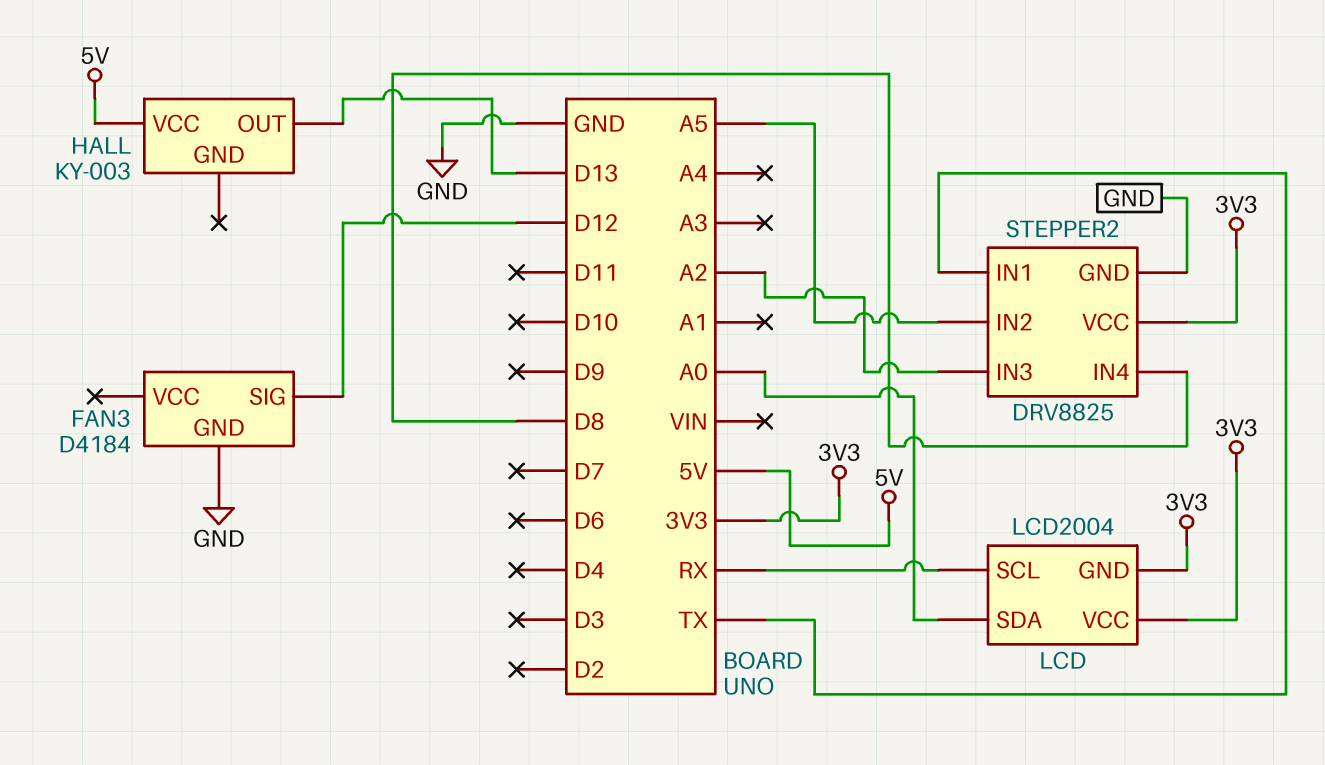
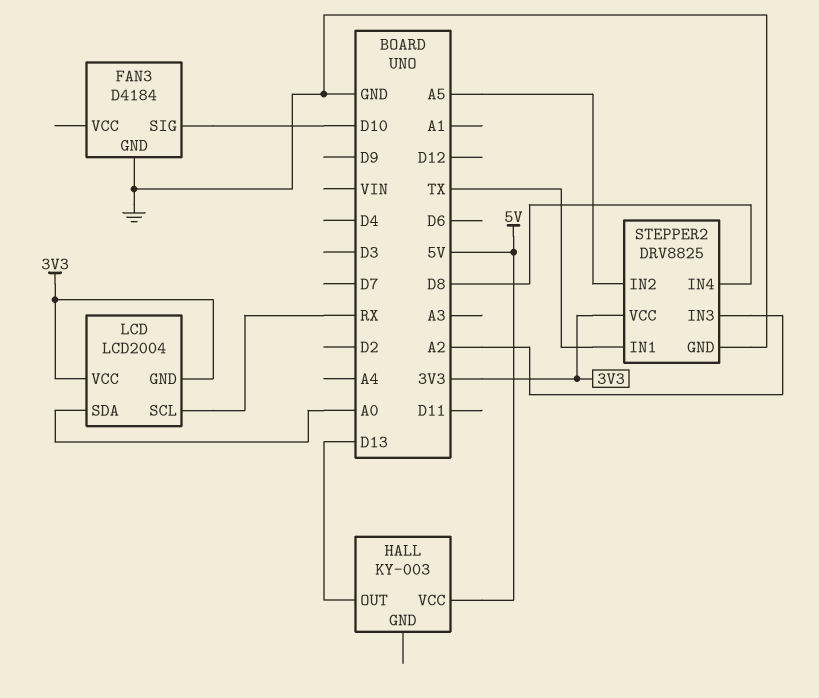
FAN3 pin SIG: D12 -> D10

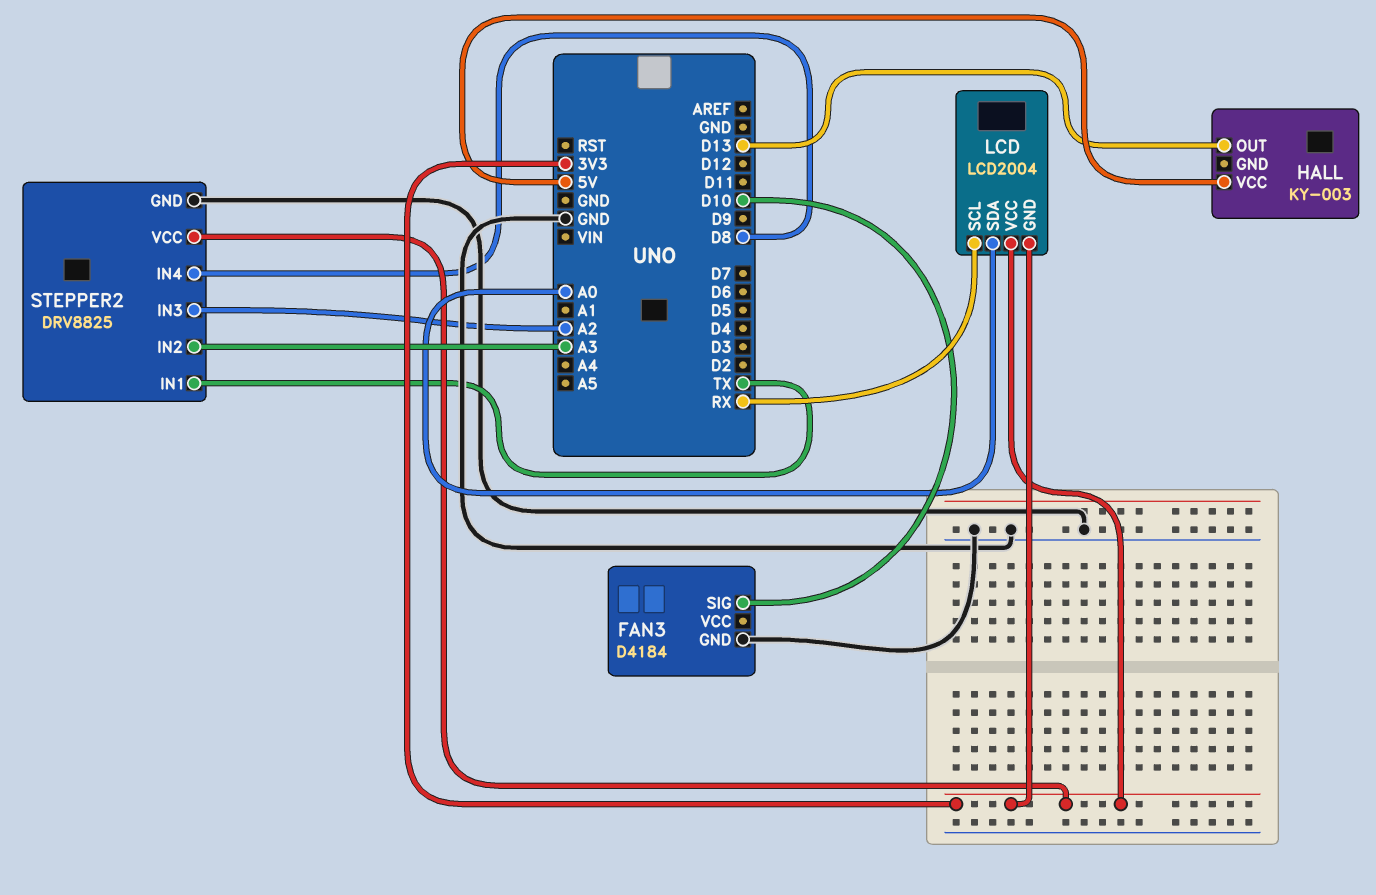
STEPPER2 pin IN2: A5 -> A3

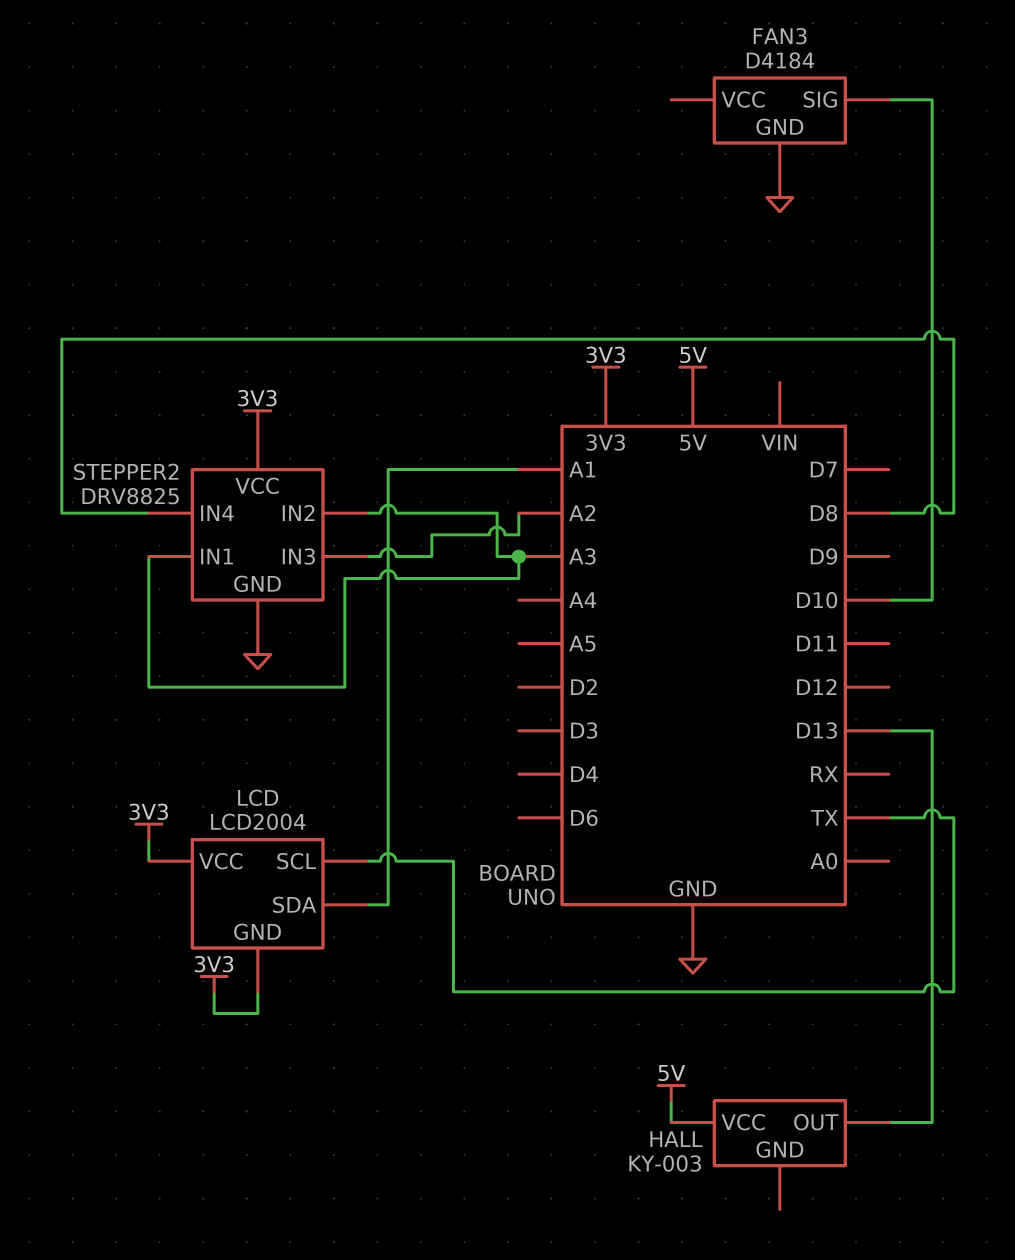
LCD pin SCL: RX -> TX
LCD pin SDA: A0 -> A1
STEPPER2 pin IN1: TX -> A3

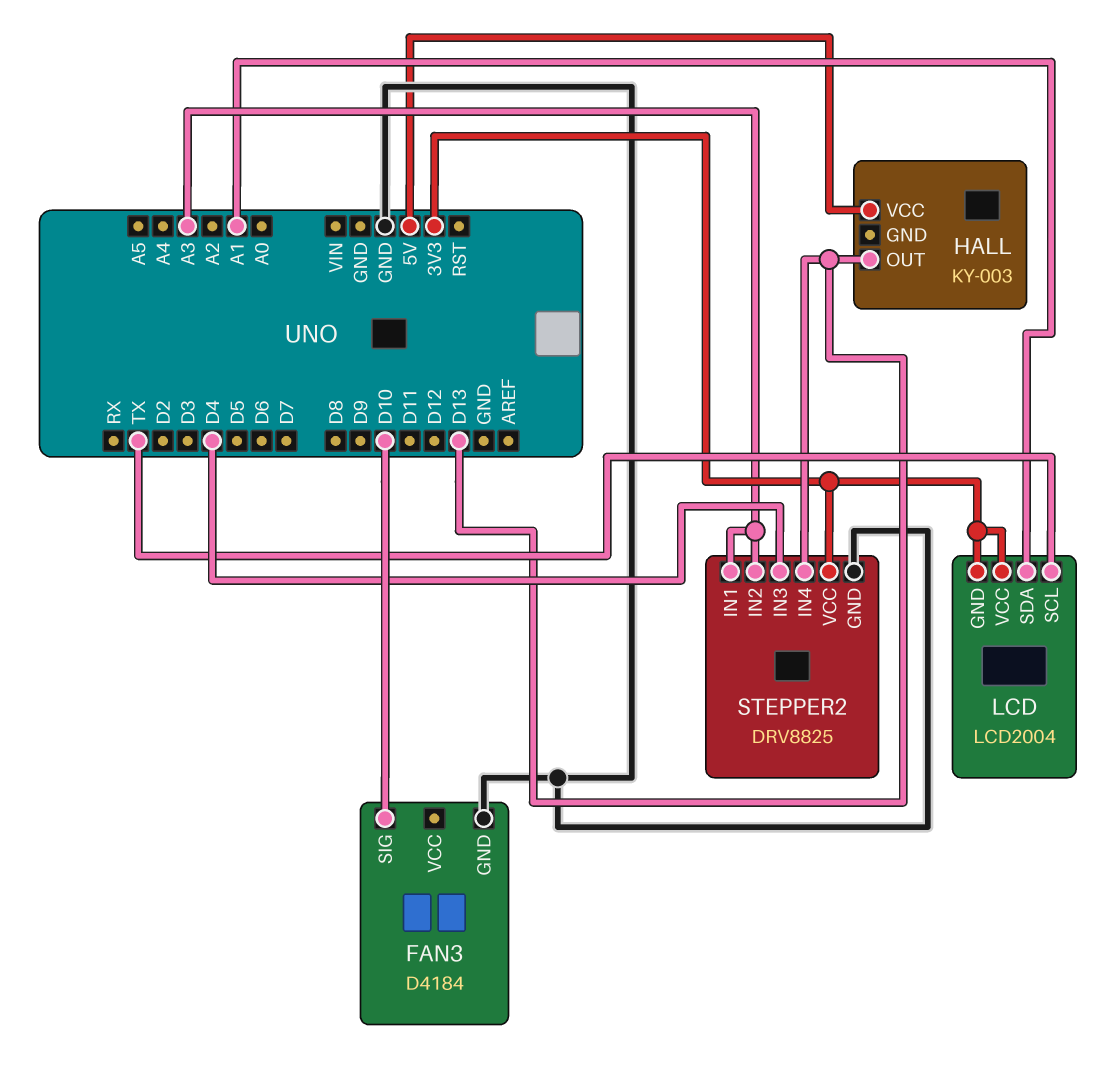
STEPPER2 pin IN3: A2 -> D4
STEPPER2 pin IN4: D8 -> D13

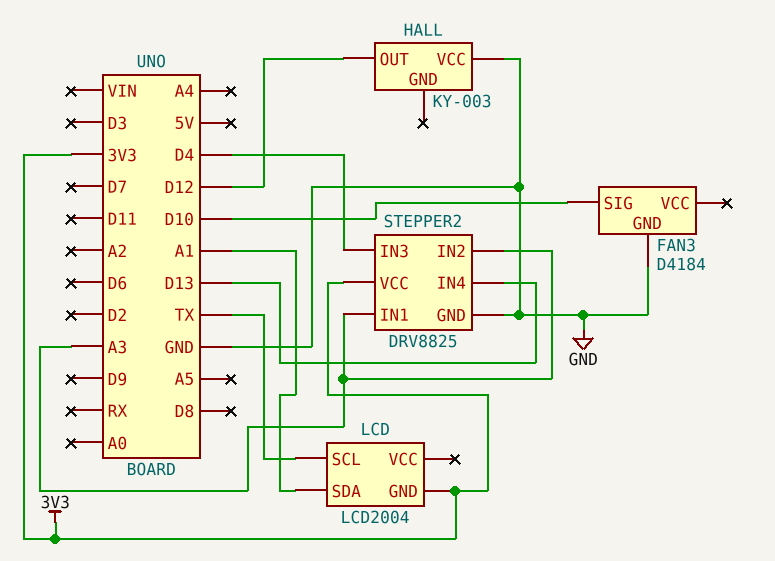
HALL pin OUT: D13 -> D12
HALL pin VCC: 5V -> GND
LCD pin VCC: 3V3 -> none

